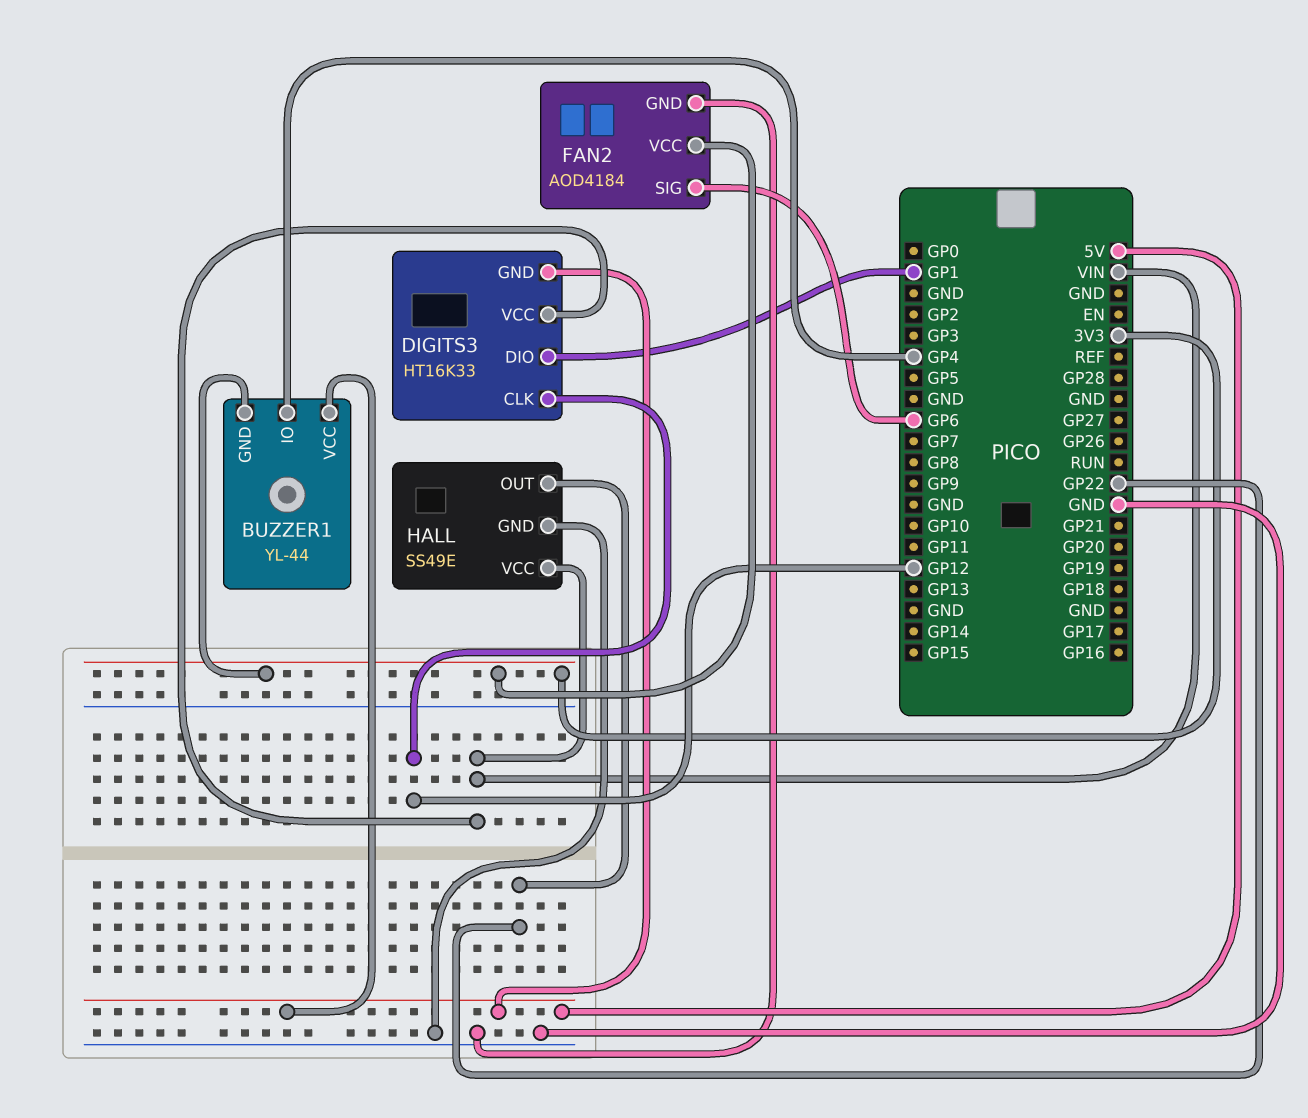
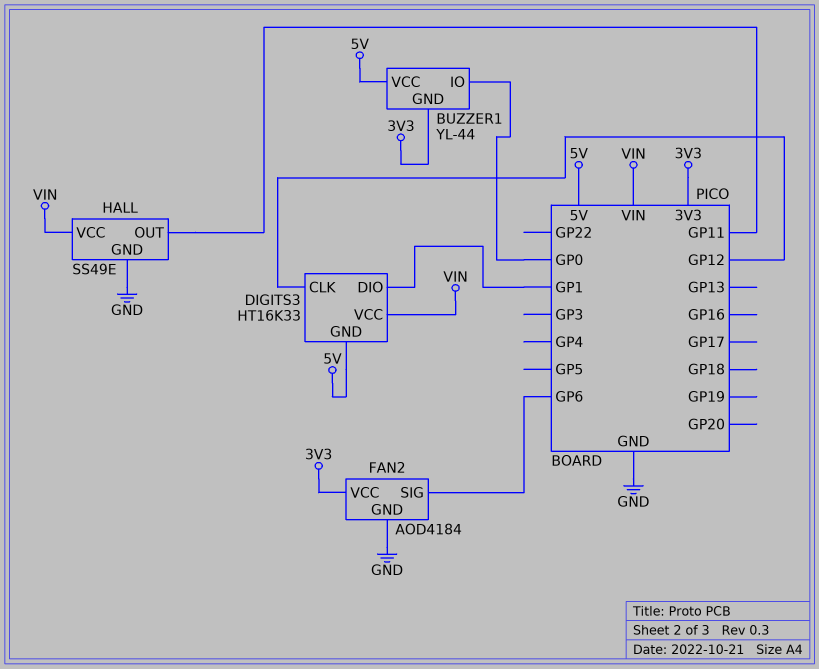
BUZZER1 pin IO: GP4 -> GP0
HALL pin OUT: GP22 -> GP11

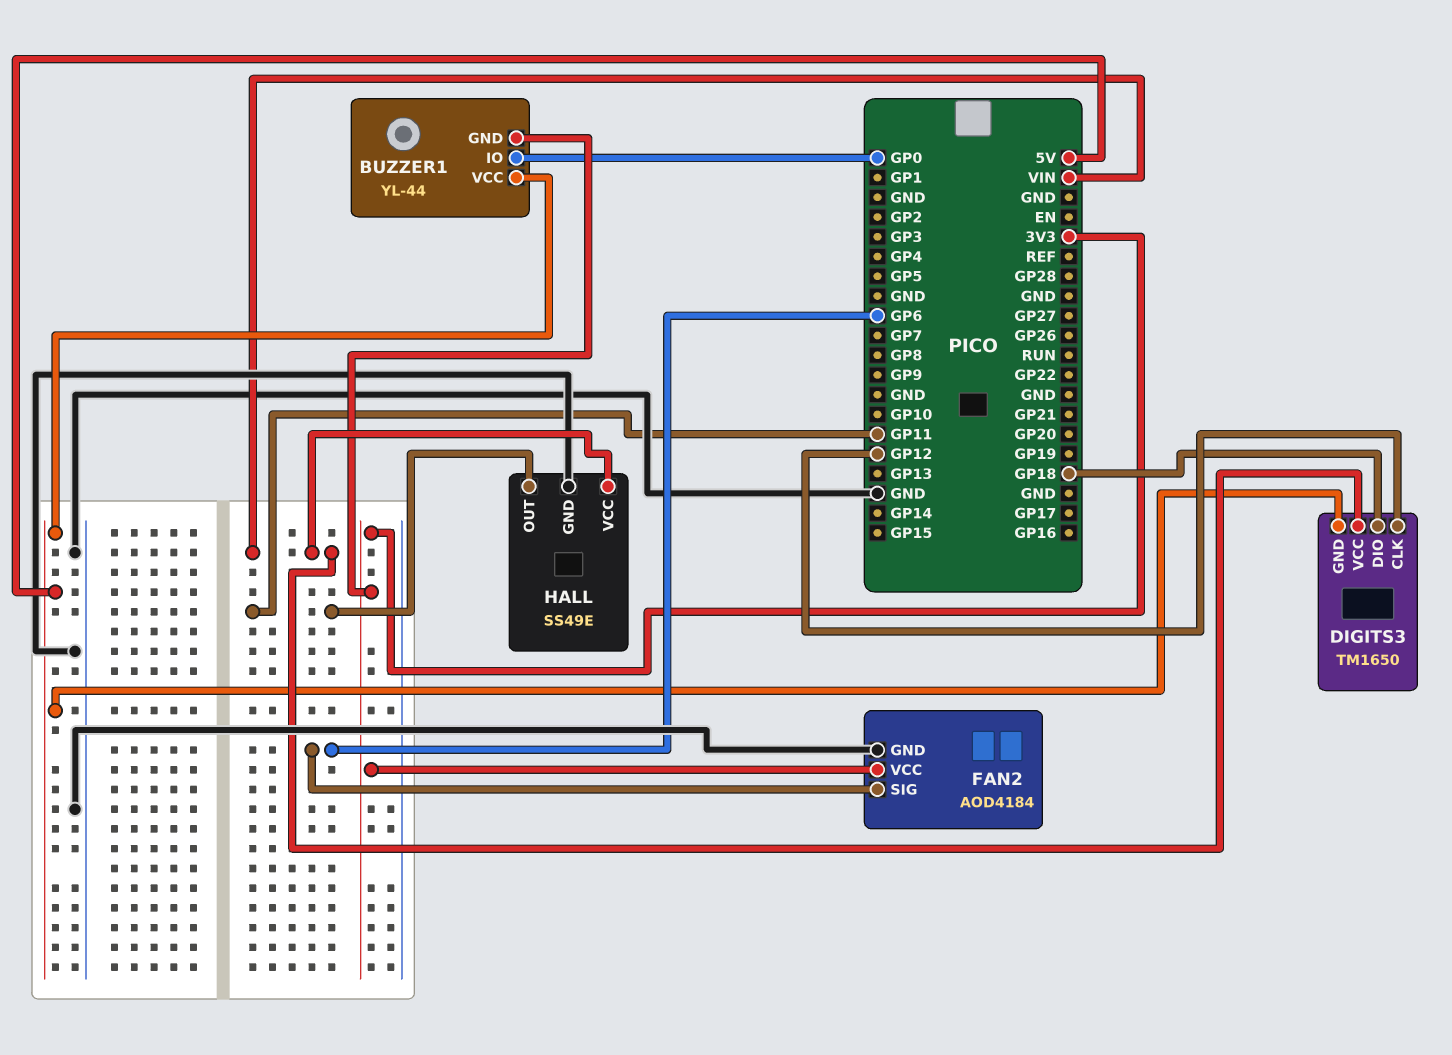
DIGITS3: HT16K33 -> TM1650
DIGITS3 pin DIO: GP1 -> GP18

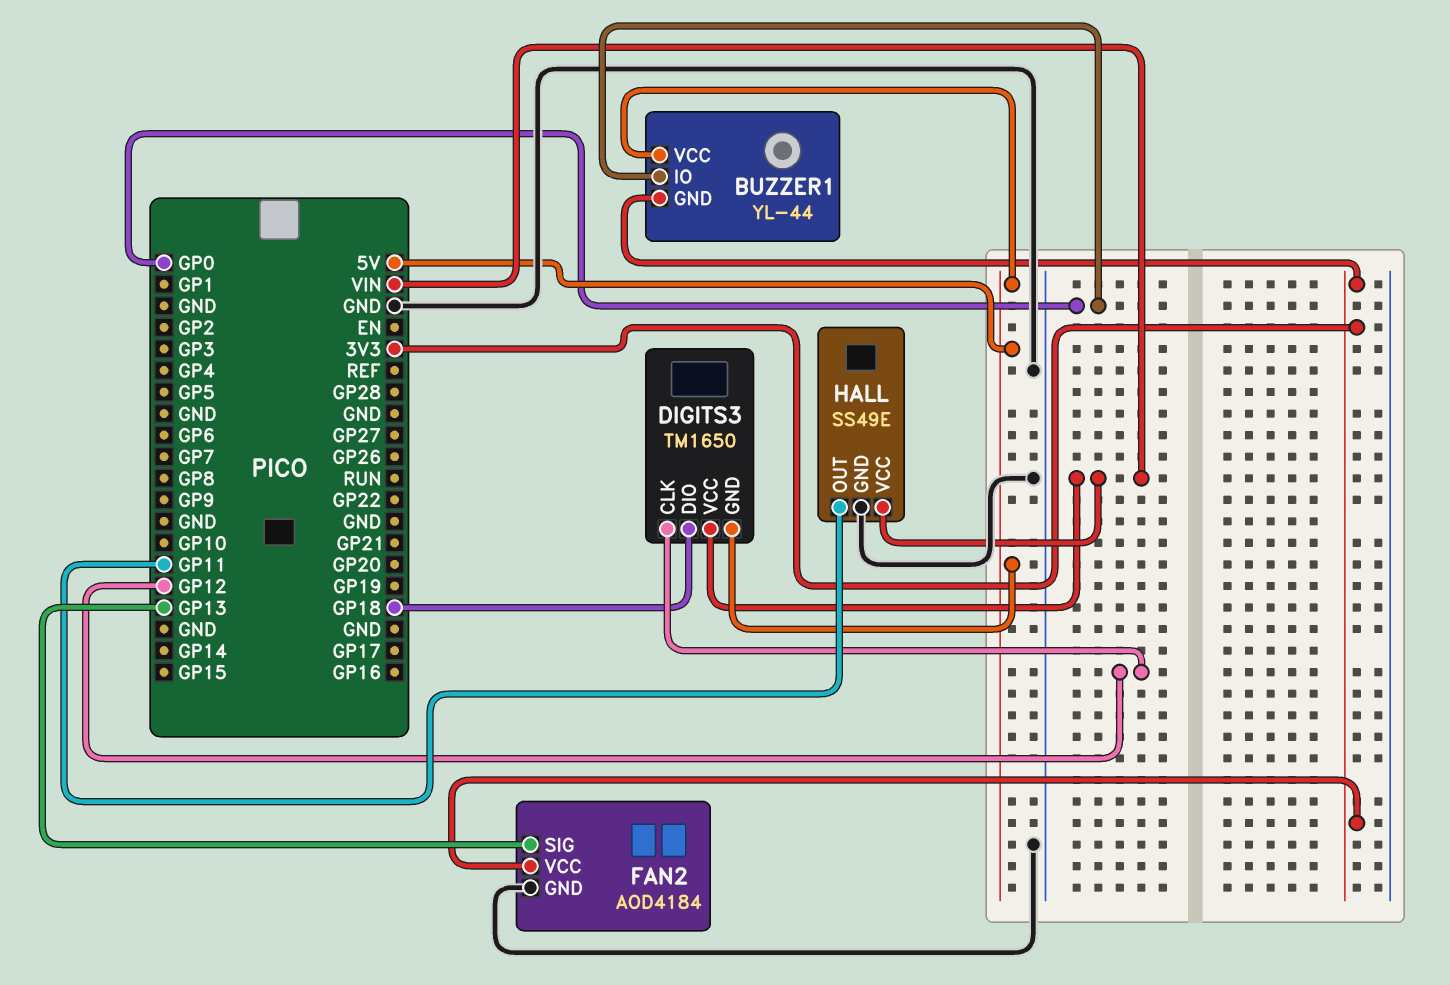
FAN2 pin SIG: GP6 -> GP13

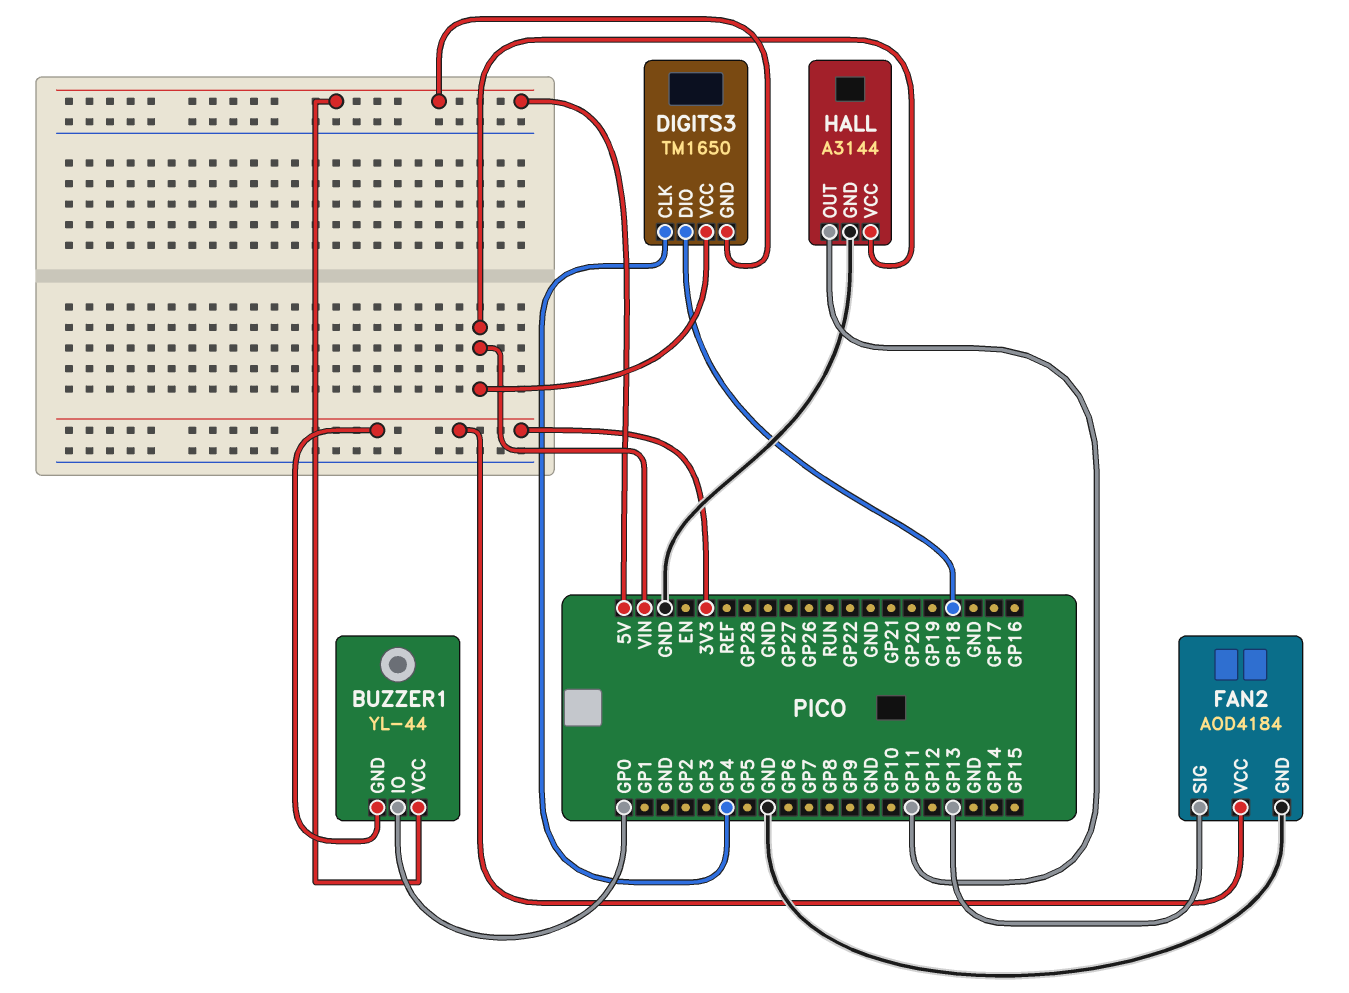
DIGITS3 pin CLK: GP12 -> GP4
HALL: SS49E -> A3144

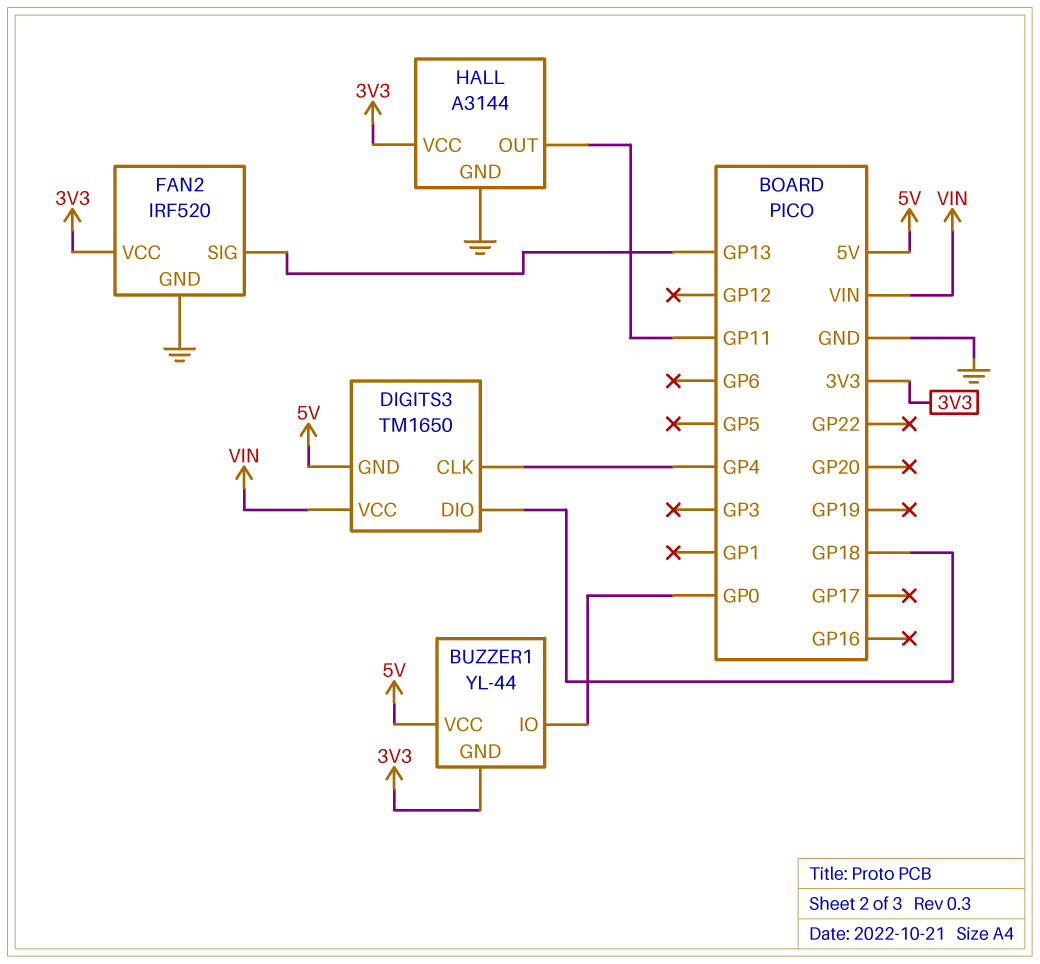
FAN2: AOD4184 -> IRF520
HALL pin VCC: VIN -> 3V3

